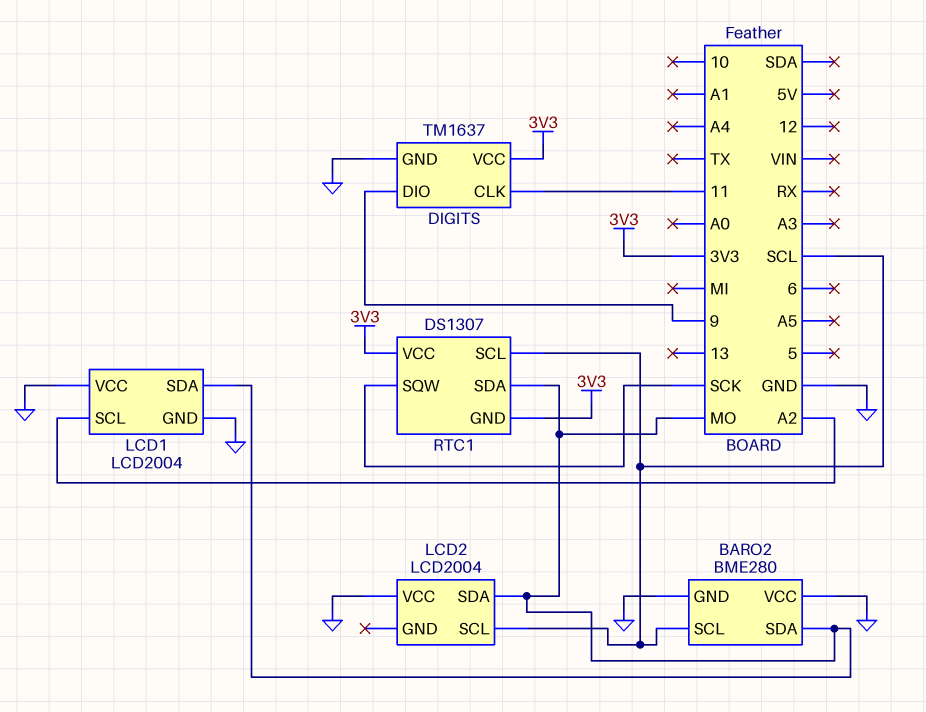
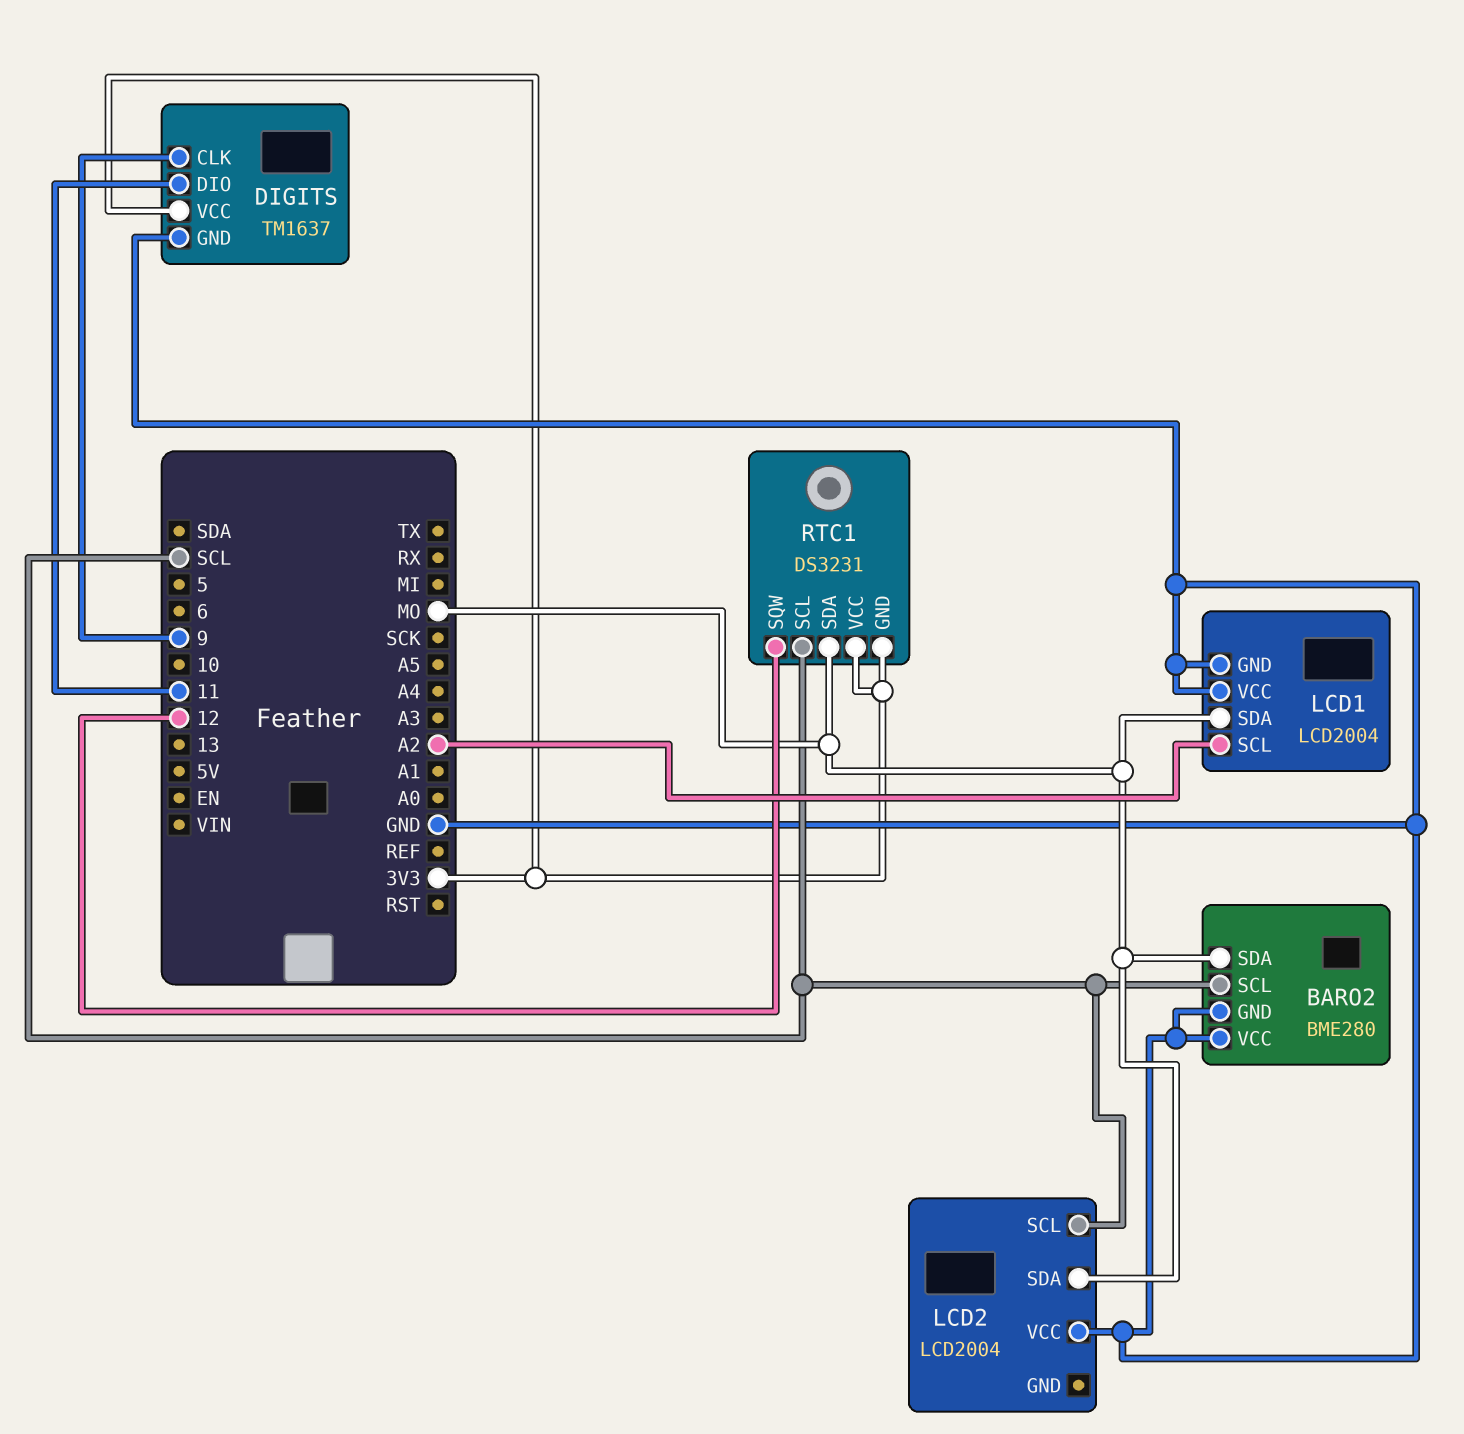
DIGITS pin CLK: 11 -> 9
DIGITS pin DIO: 9 -> 11
RTC1: DS1307 -> DS3231
RTC1 pin SQW: SCK -> 12

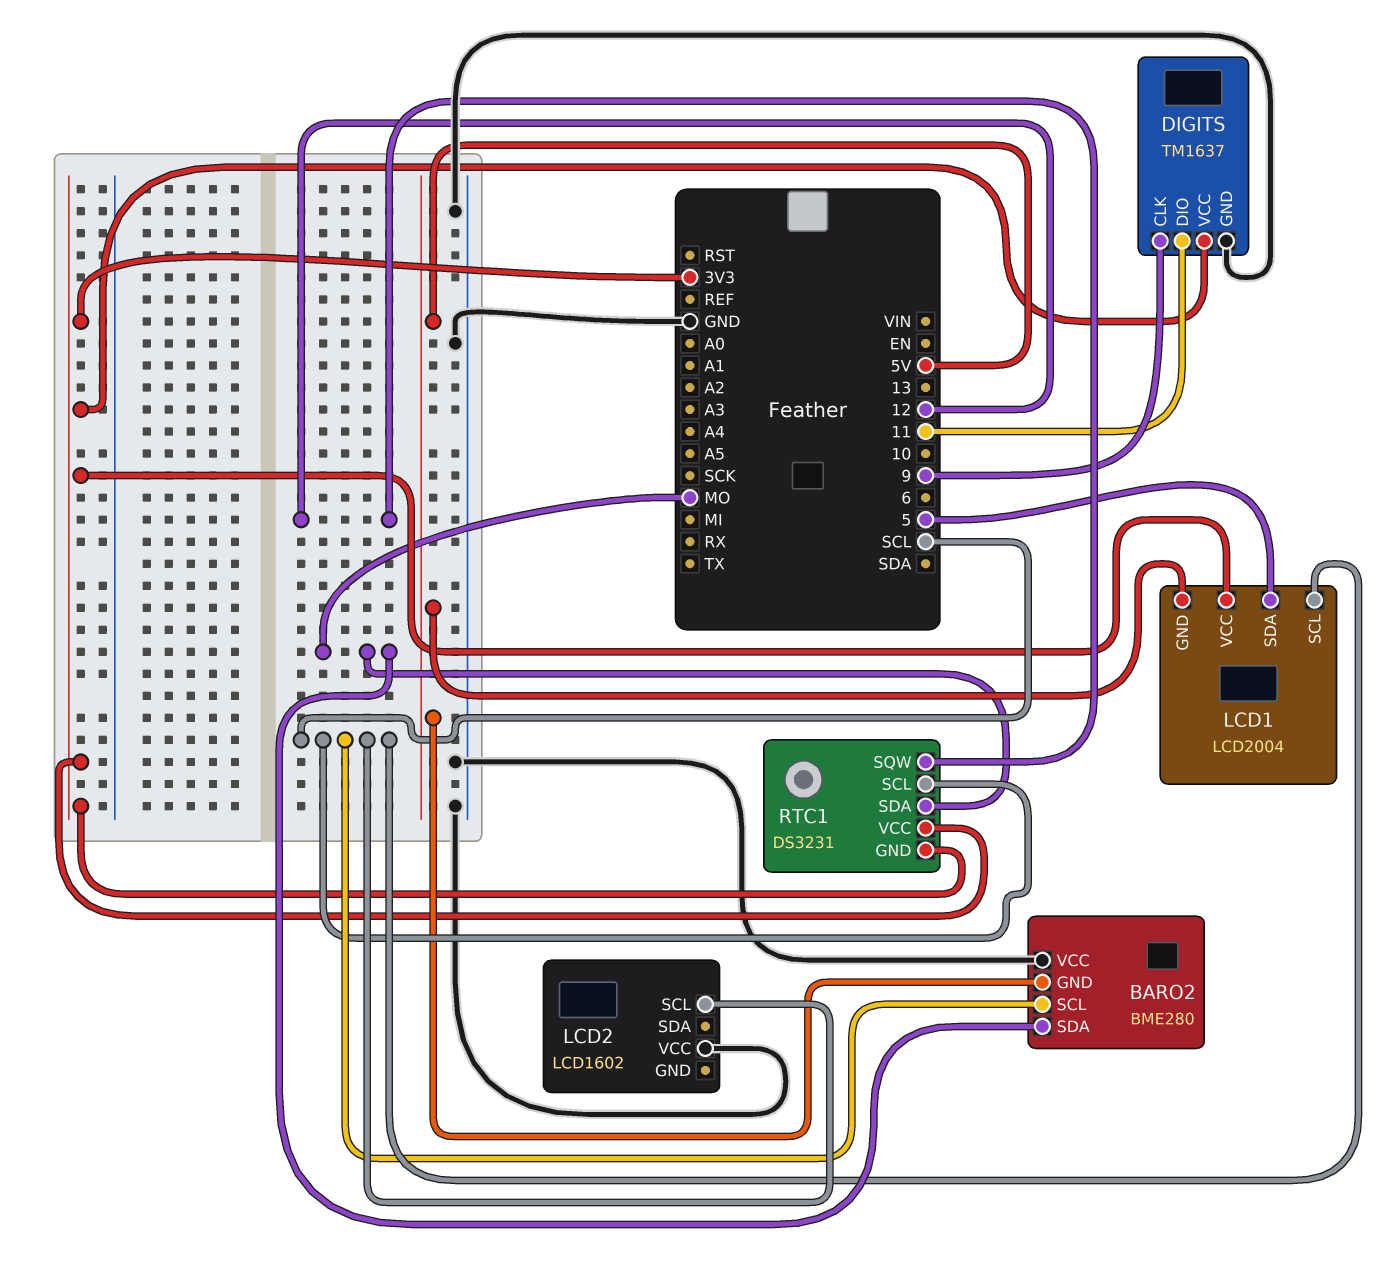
BARO2 pin GND: GND -> 5V
LCD1 pin GND: GND -> 5V
LCD1 pin SCL: A2 -> SCL
LCD1 pin SDA: MO -> 5
LCD1 pin VCC: GND -> 3V3
LCD2: LCD2004 -> LCD1602
LCD2 pin SDA: MO -> none

